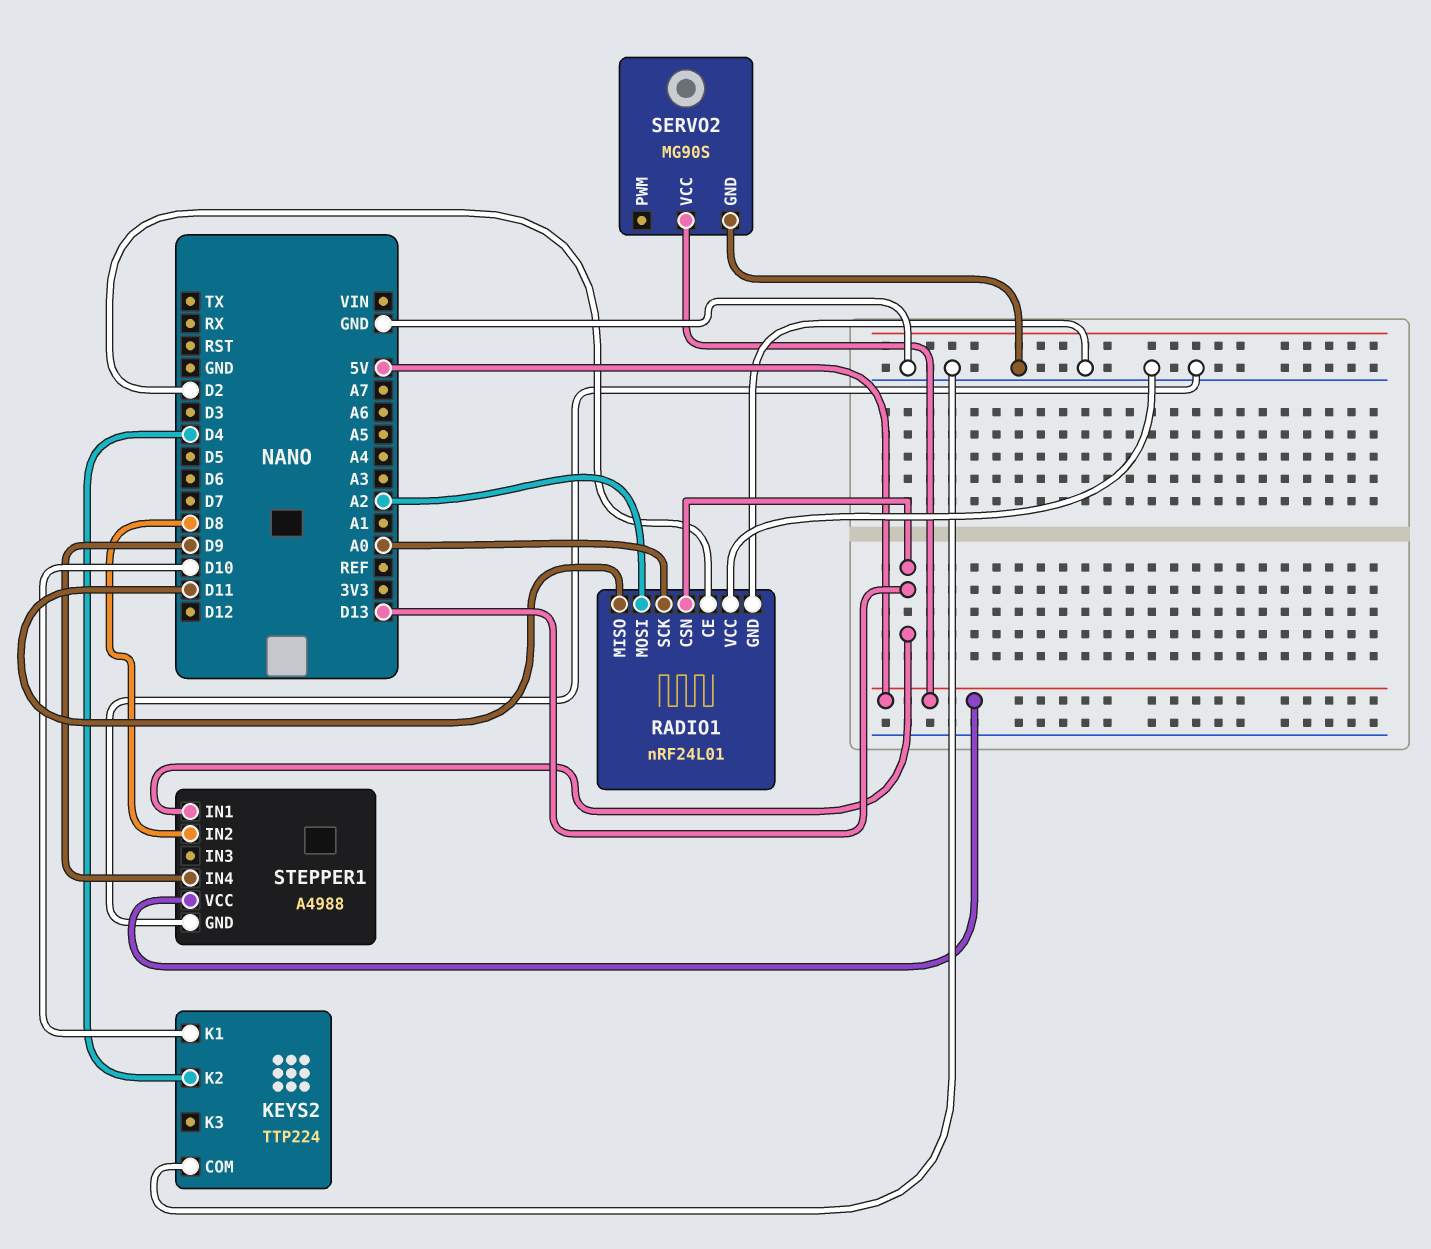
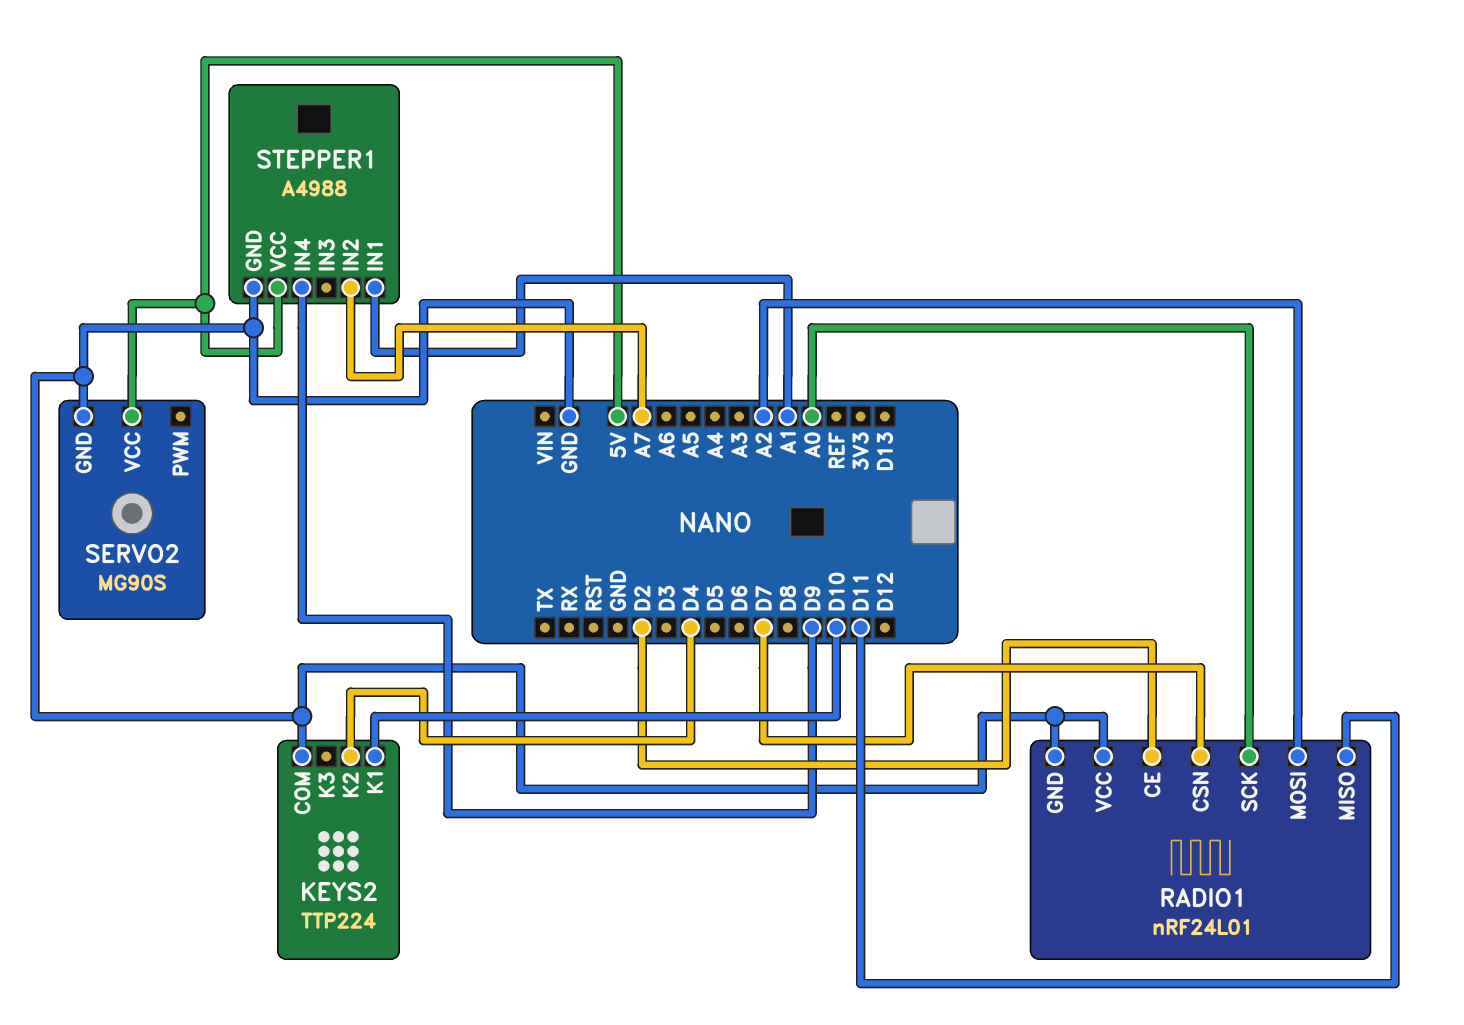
RADIO1 pin CSN: D13 -> D7
STEPPER1 pin IN1: D13 -> A1
STEPPER1 pin IN2: D8 -> A7

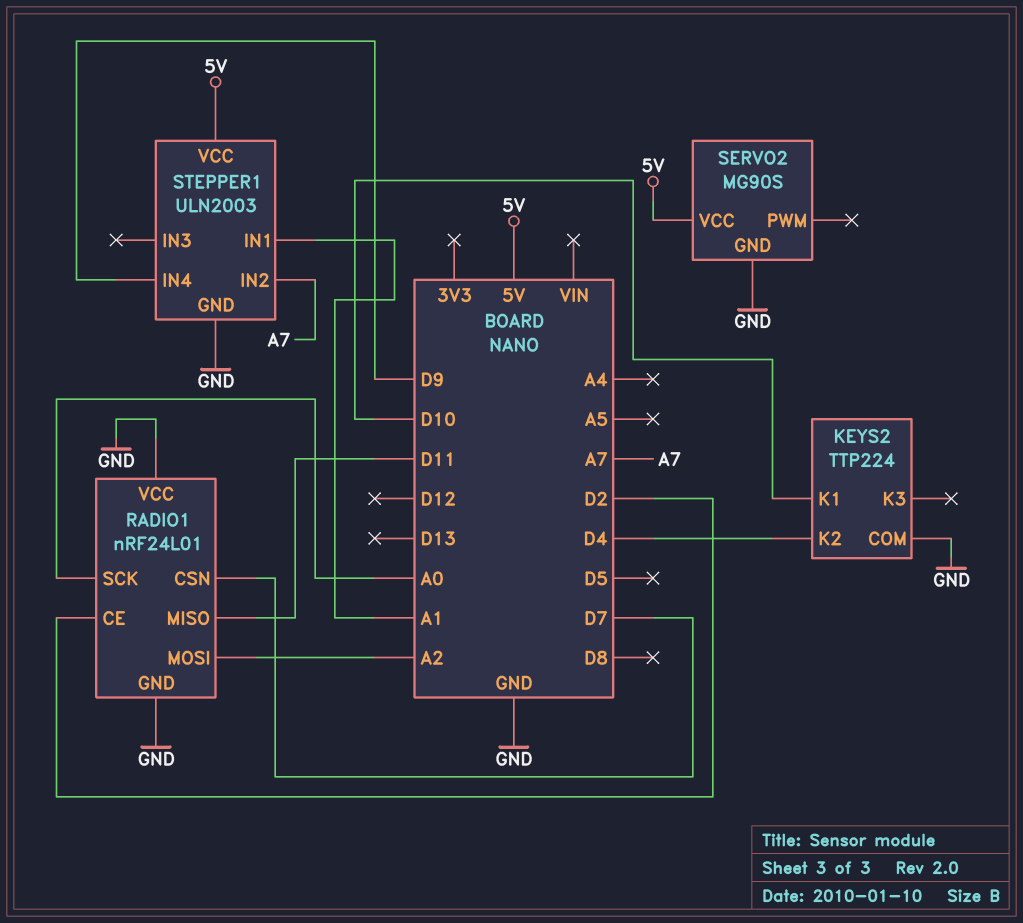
STEPPER1: A4988 -> ULN2003

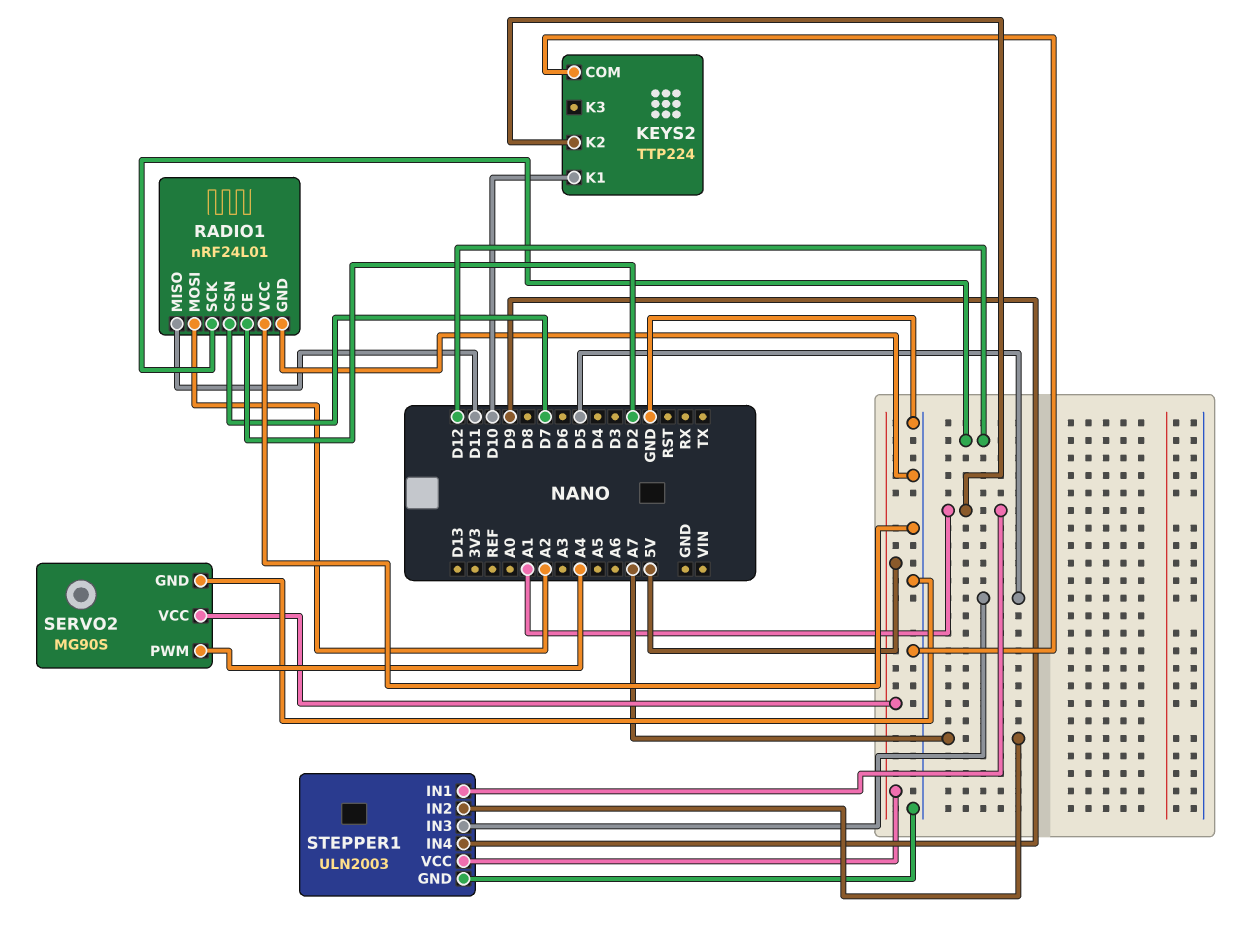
KEYS2 pin K2: D4 -> A1
RADIO1 pin SCK: A0 -> D12
SERVO2 pin PWM: none -> A4
STEPPER1 pin IN3: none -> D5

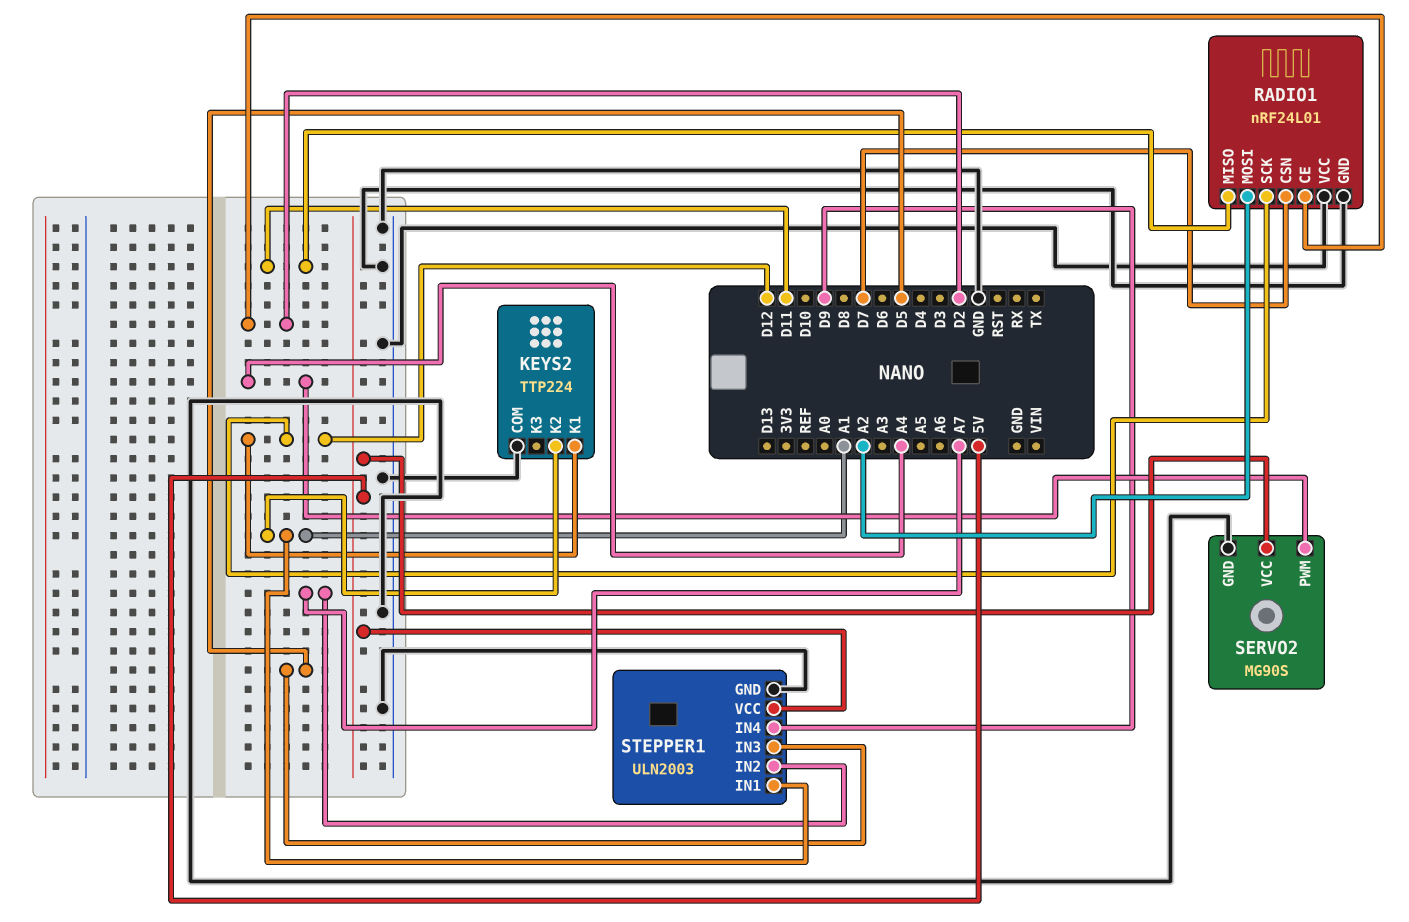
KEYS2 pin K1: D10 -> D12

